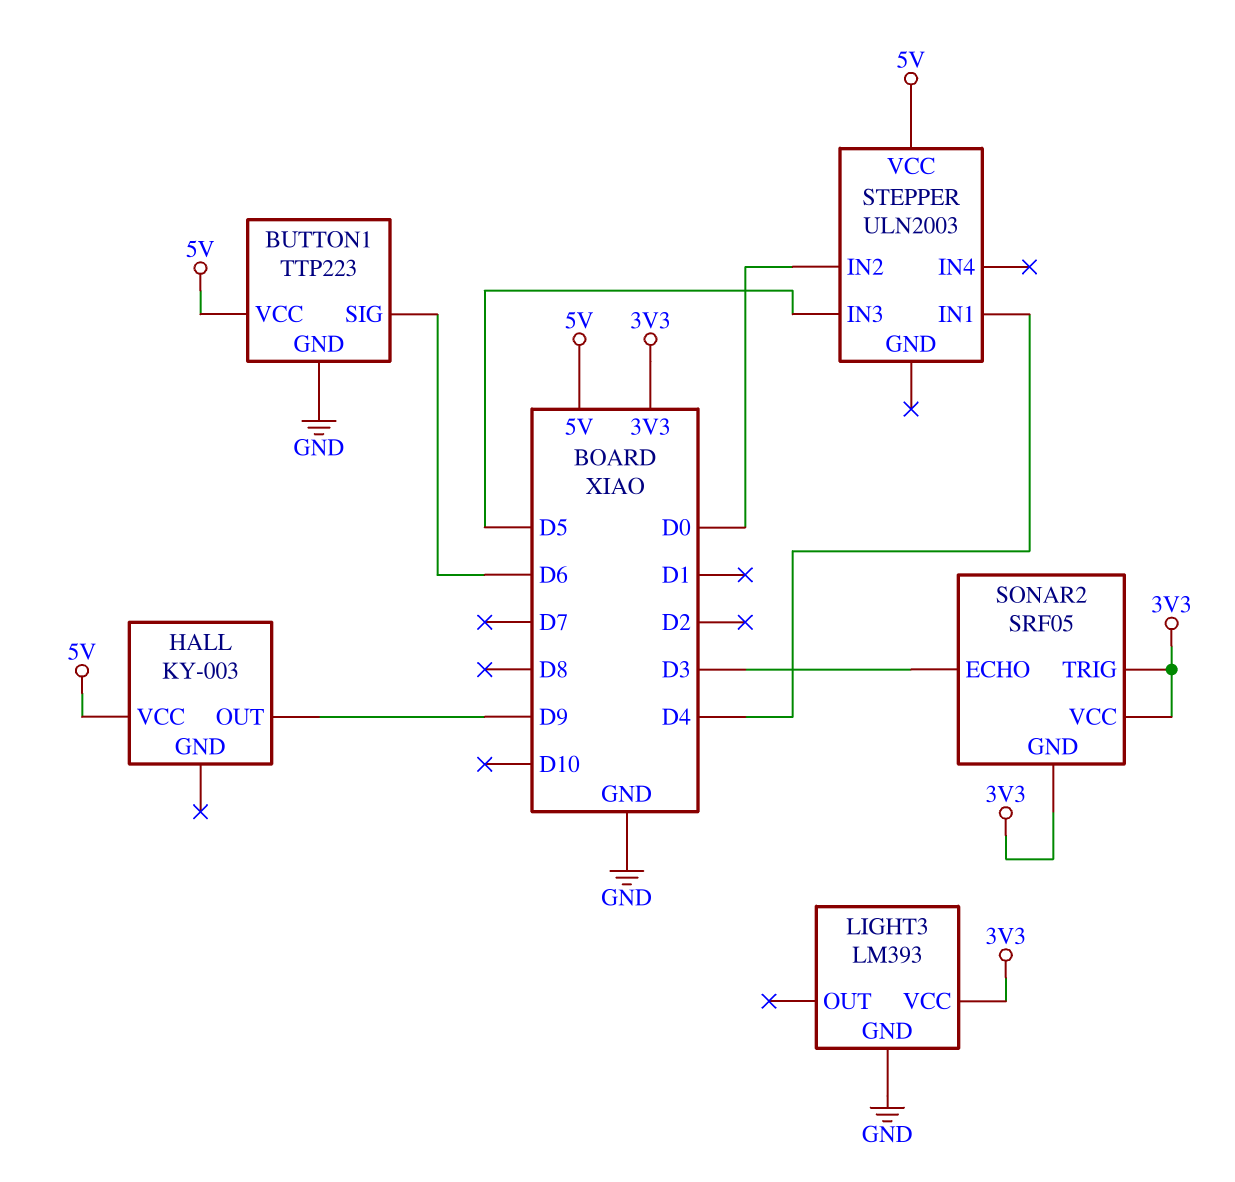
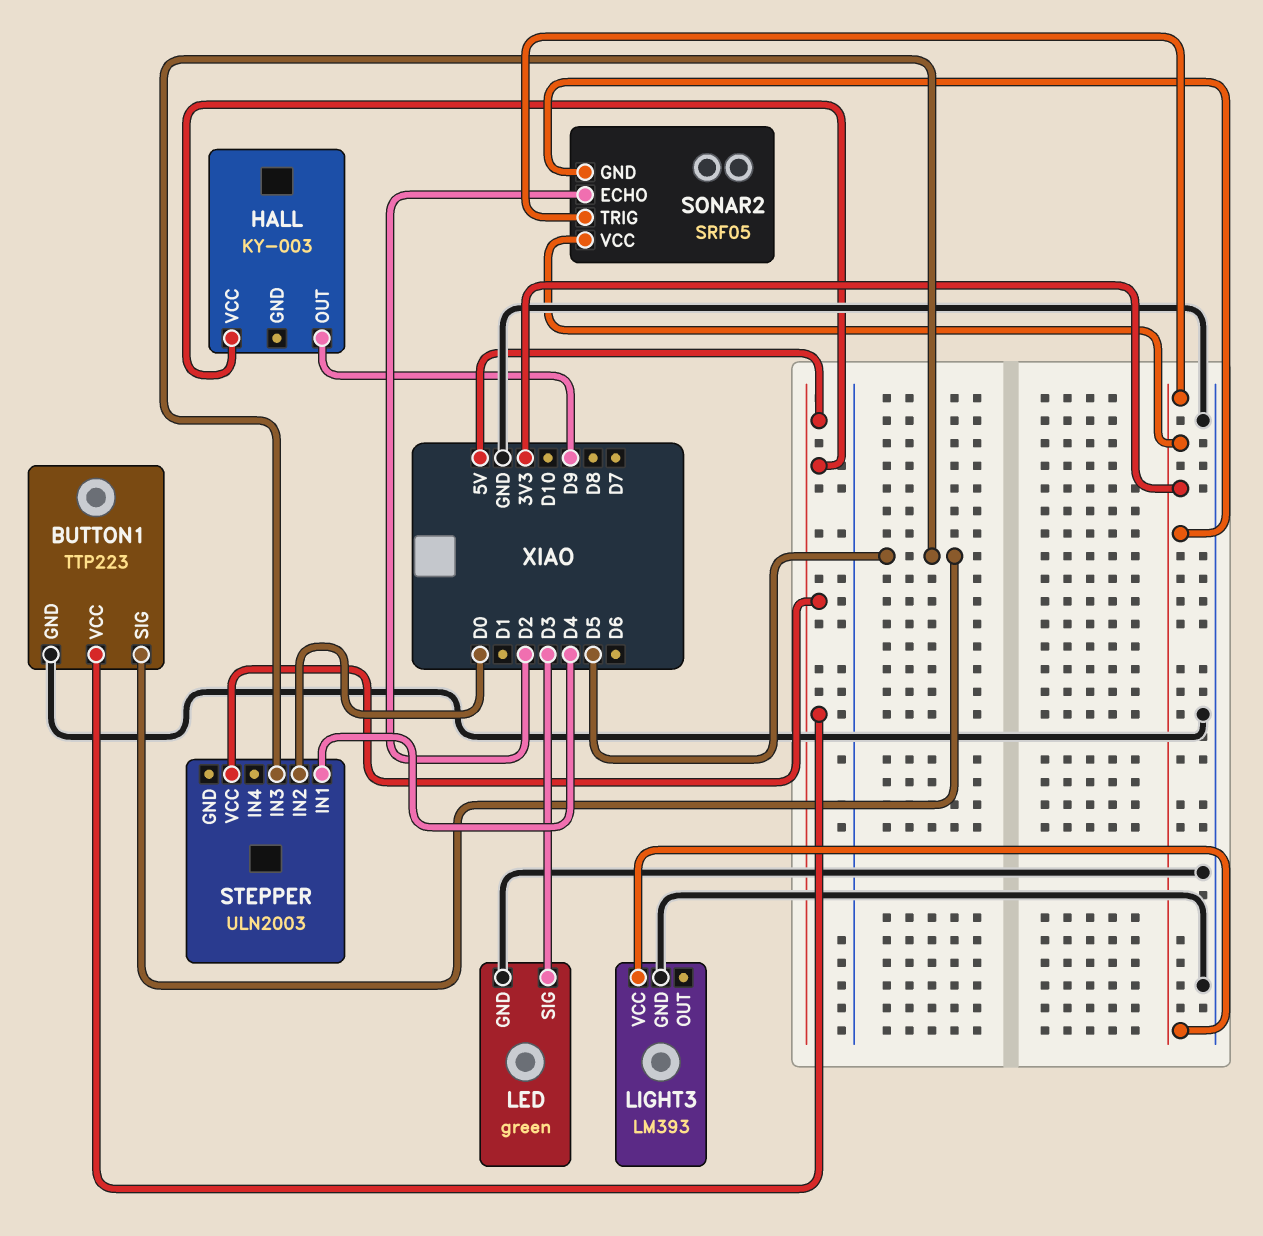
BUTTON1 pin SIG: D6 -> D5
LED: none -> green
LED pin GND: none -> GND
LED pin SIG: none -> D3
SONAR2 pin ECHO: D3 -> D2

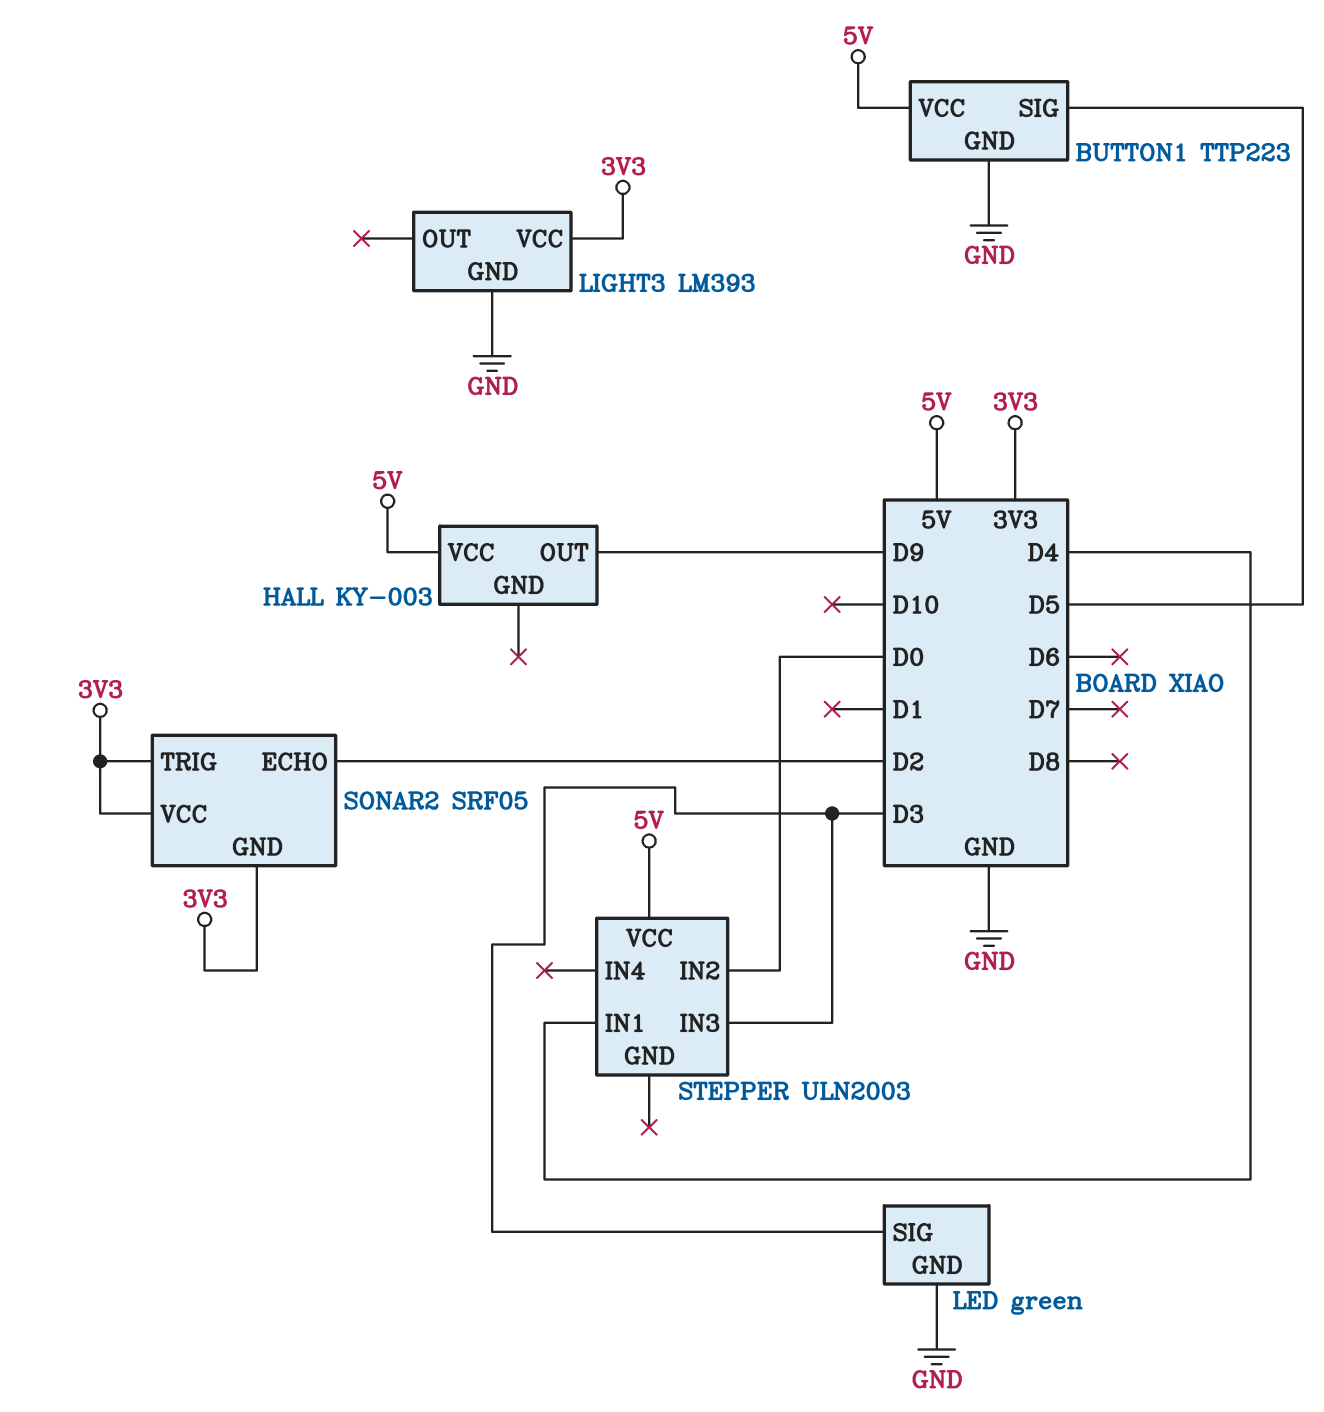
STEPPER pin IN3: D5 -> D3

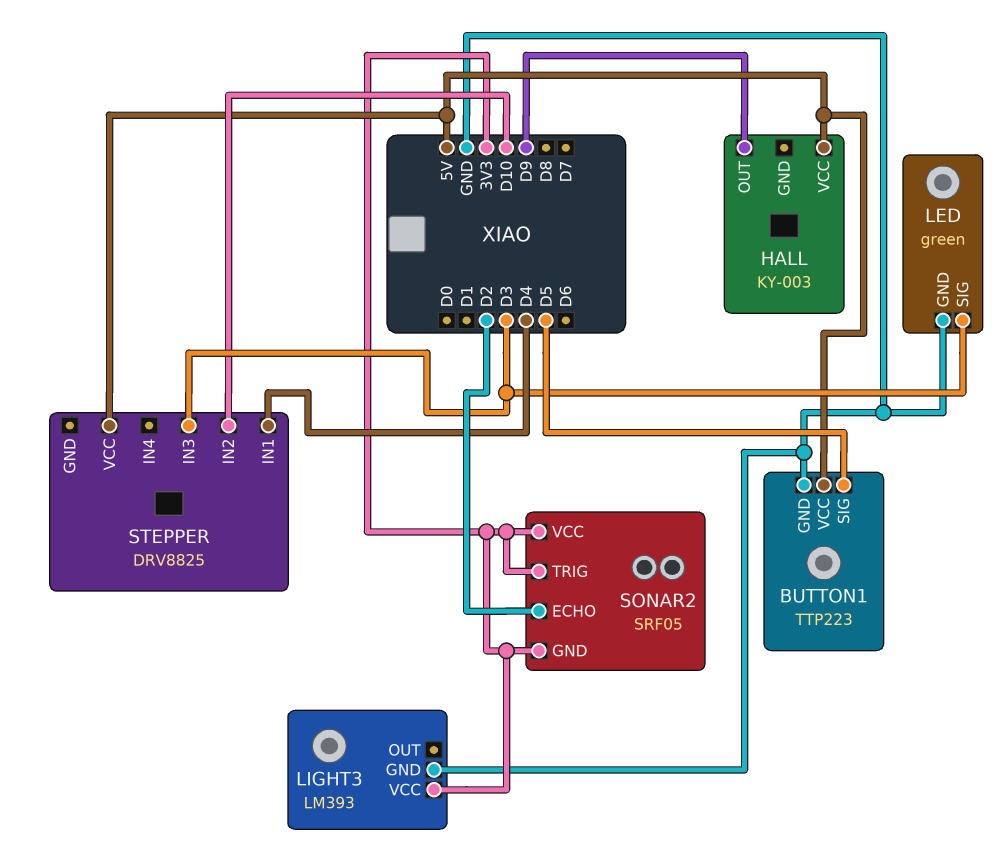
STEPPER: ULN2003 -> DRV8825
STEPPER pin IN2: D0 -> D10

